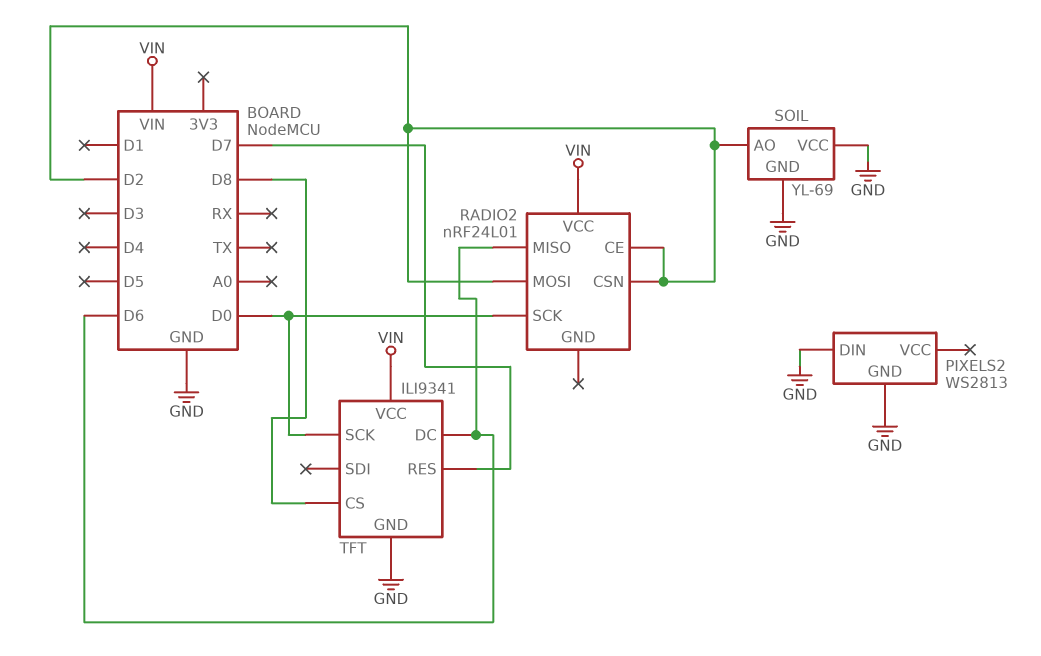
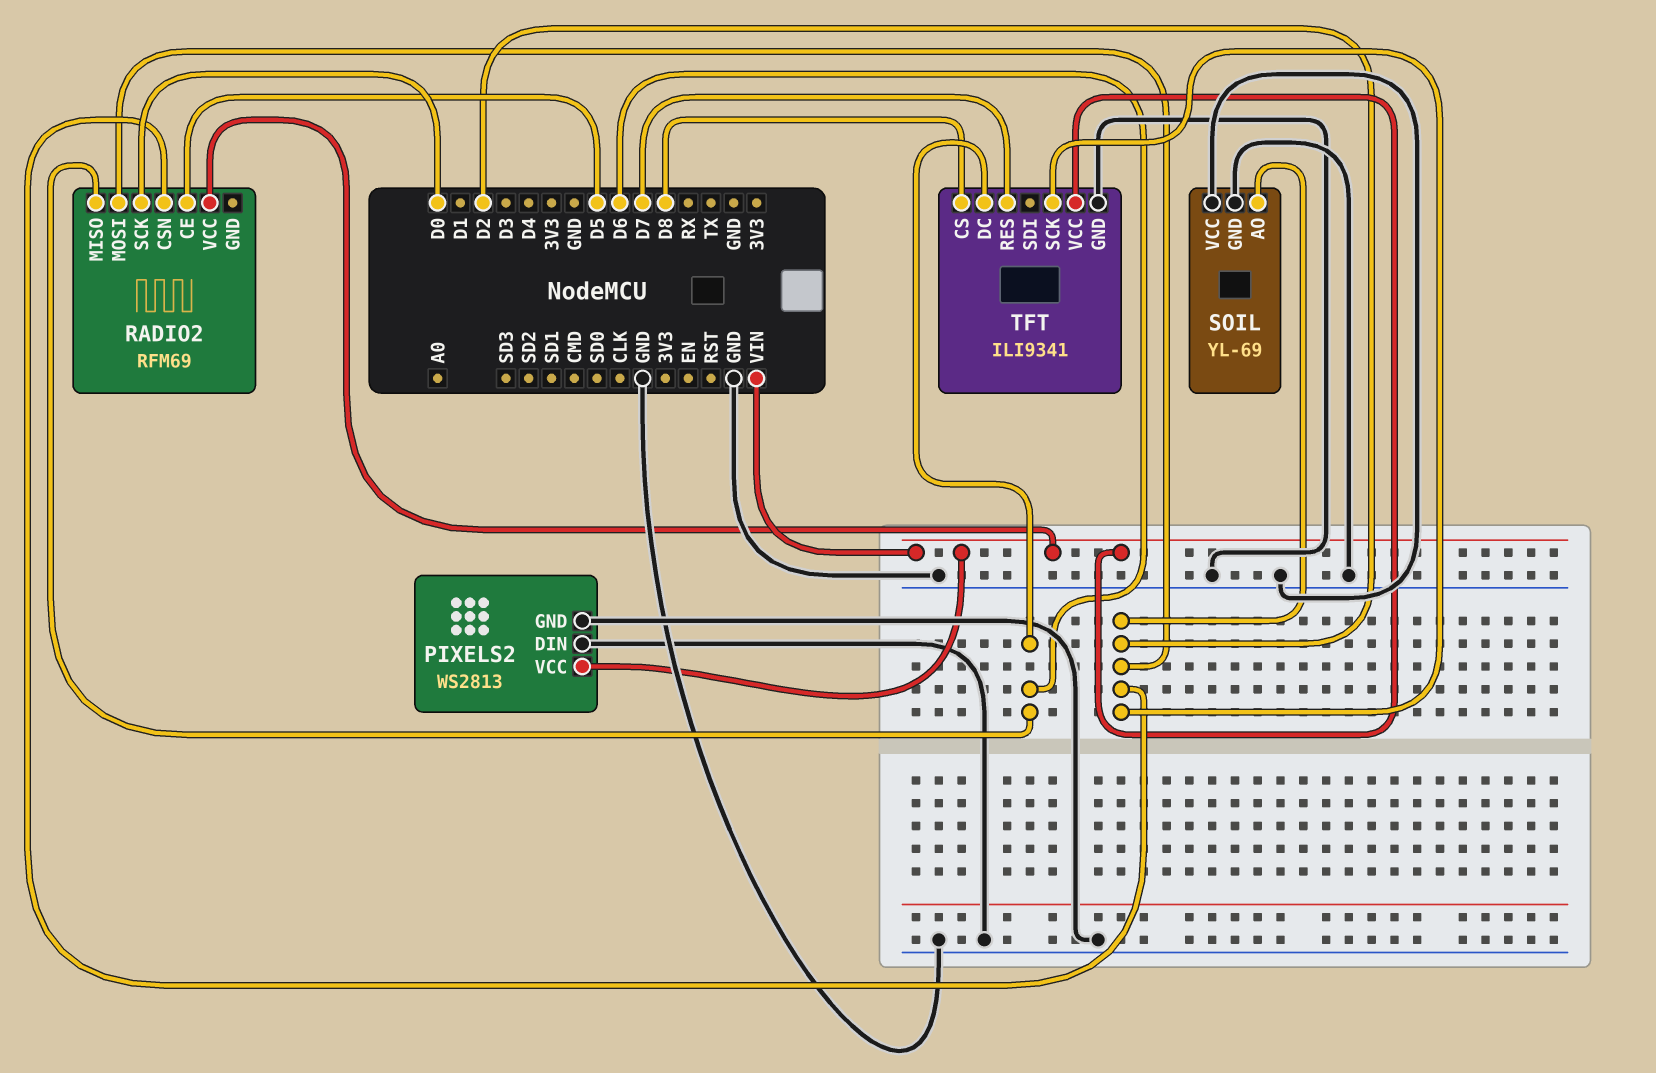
PIXELS2 pin VCC: none -> VIN
RADIO2: nRF24L01 -> RFM69
RADIO2 pin CE: D2 -> D5
TFT pin SCK: D0 -> D2

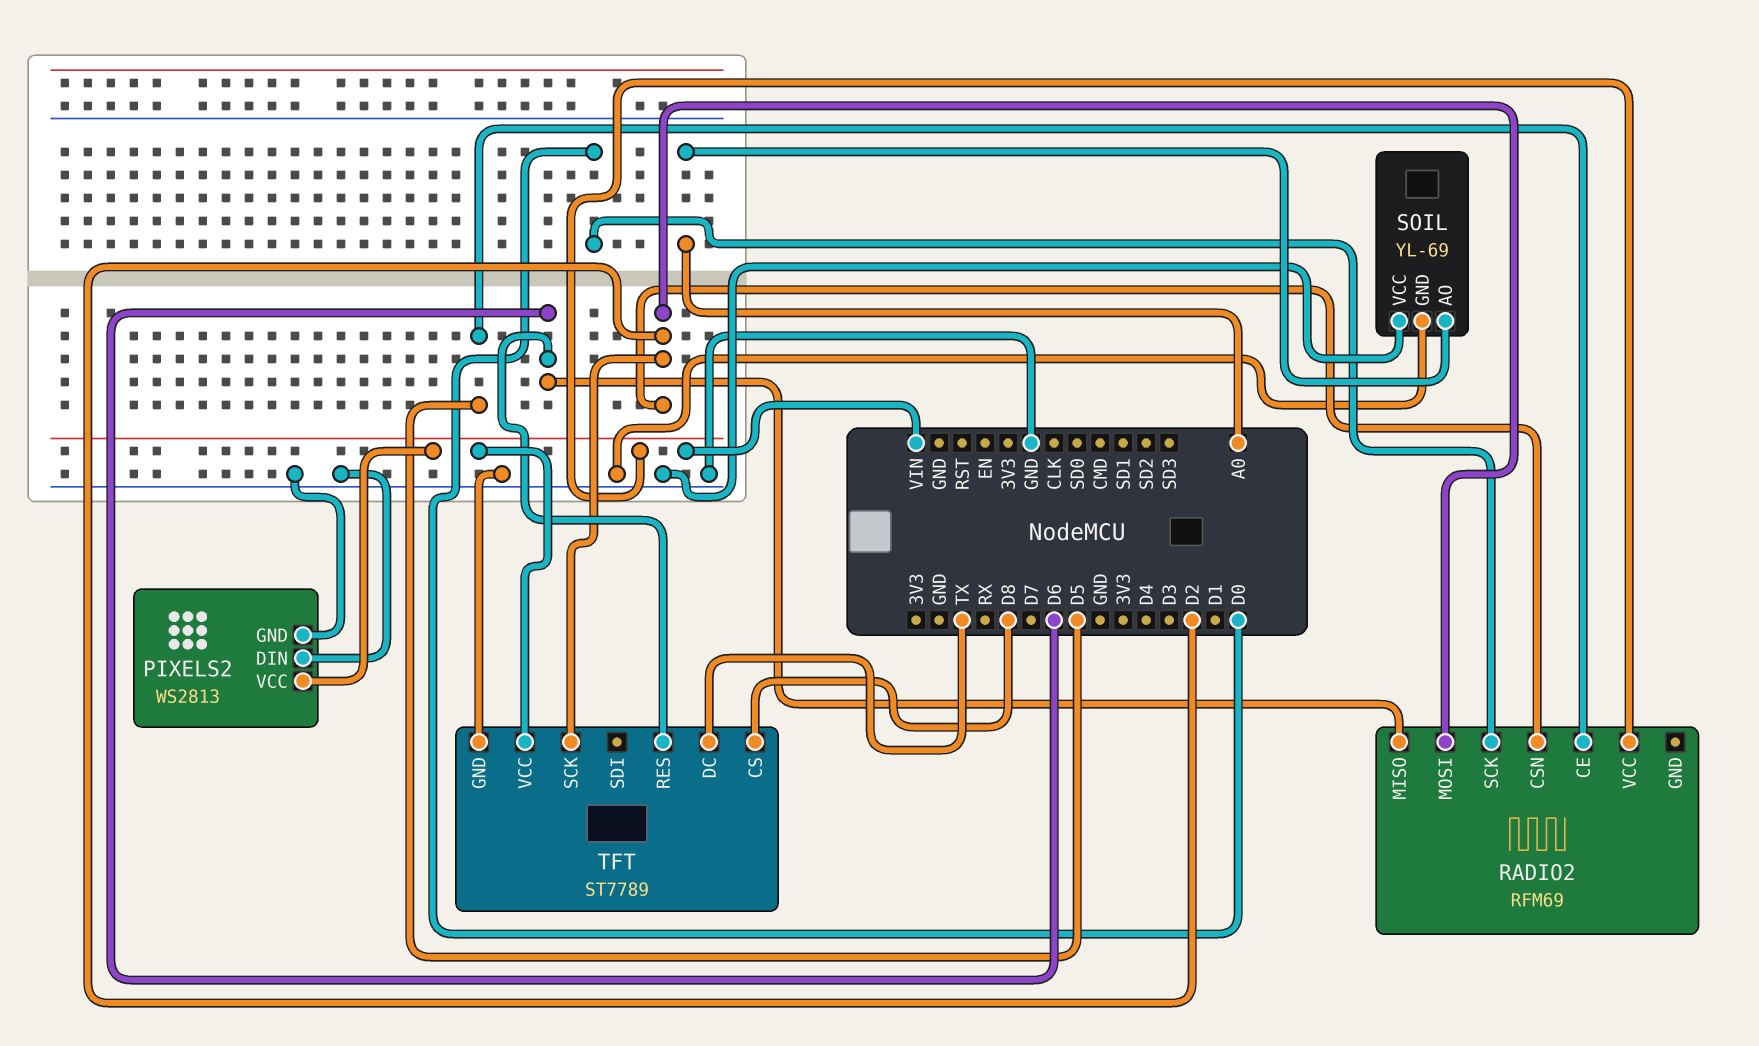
SOIL pin AO: D2 -> A0
TFT: ILI9341 -> ST7789
TFT pin DC: D6 -> TX
TFT pin RES: D7 -> D6

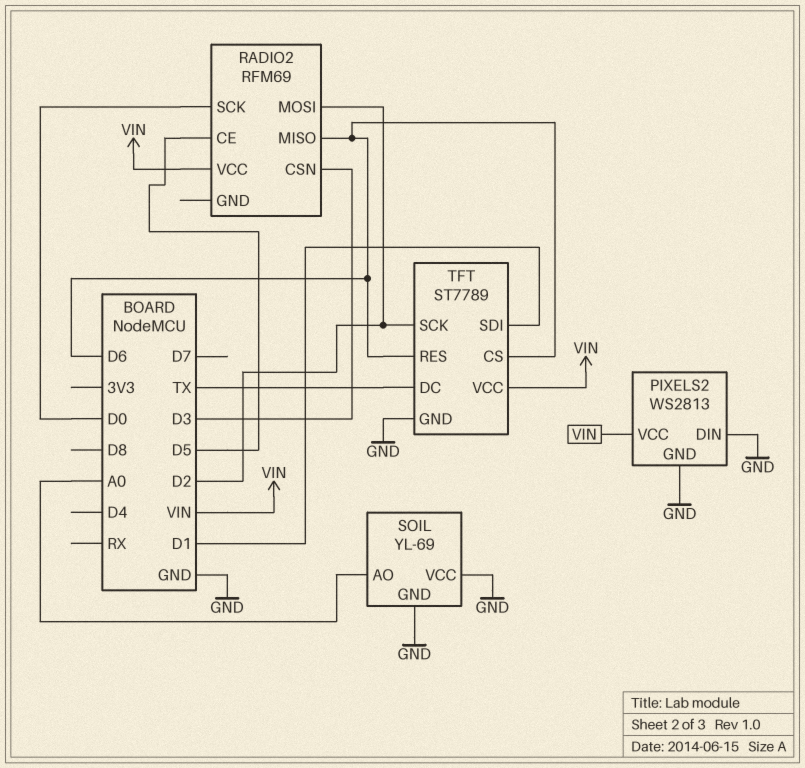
RADIO2 pin CSN: D2 -> D3
TFT pin CS: D8 -> D6
TFT pin SDI: none -> D1

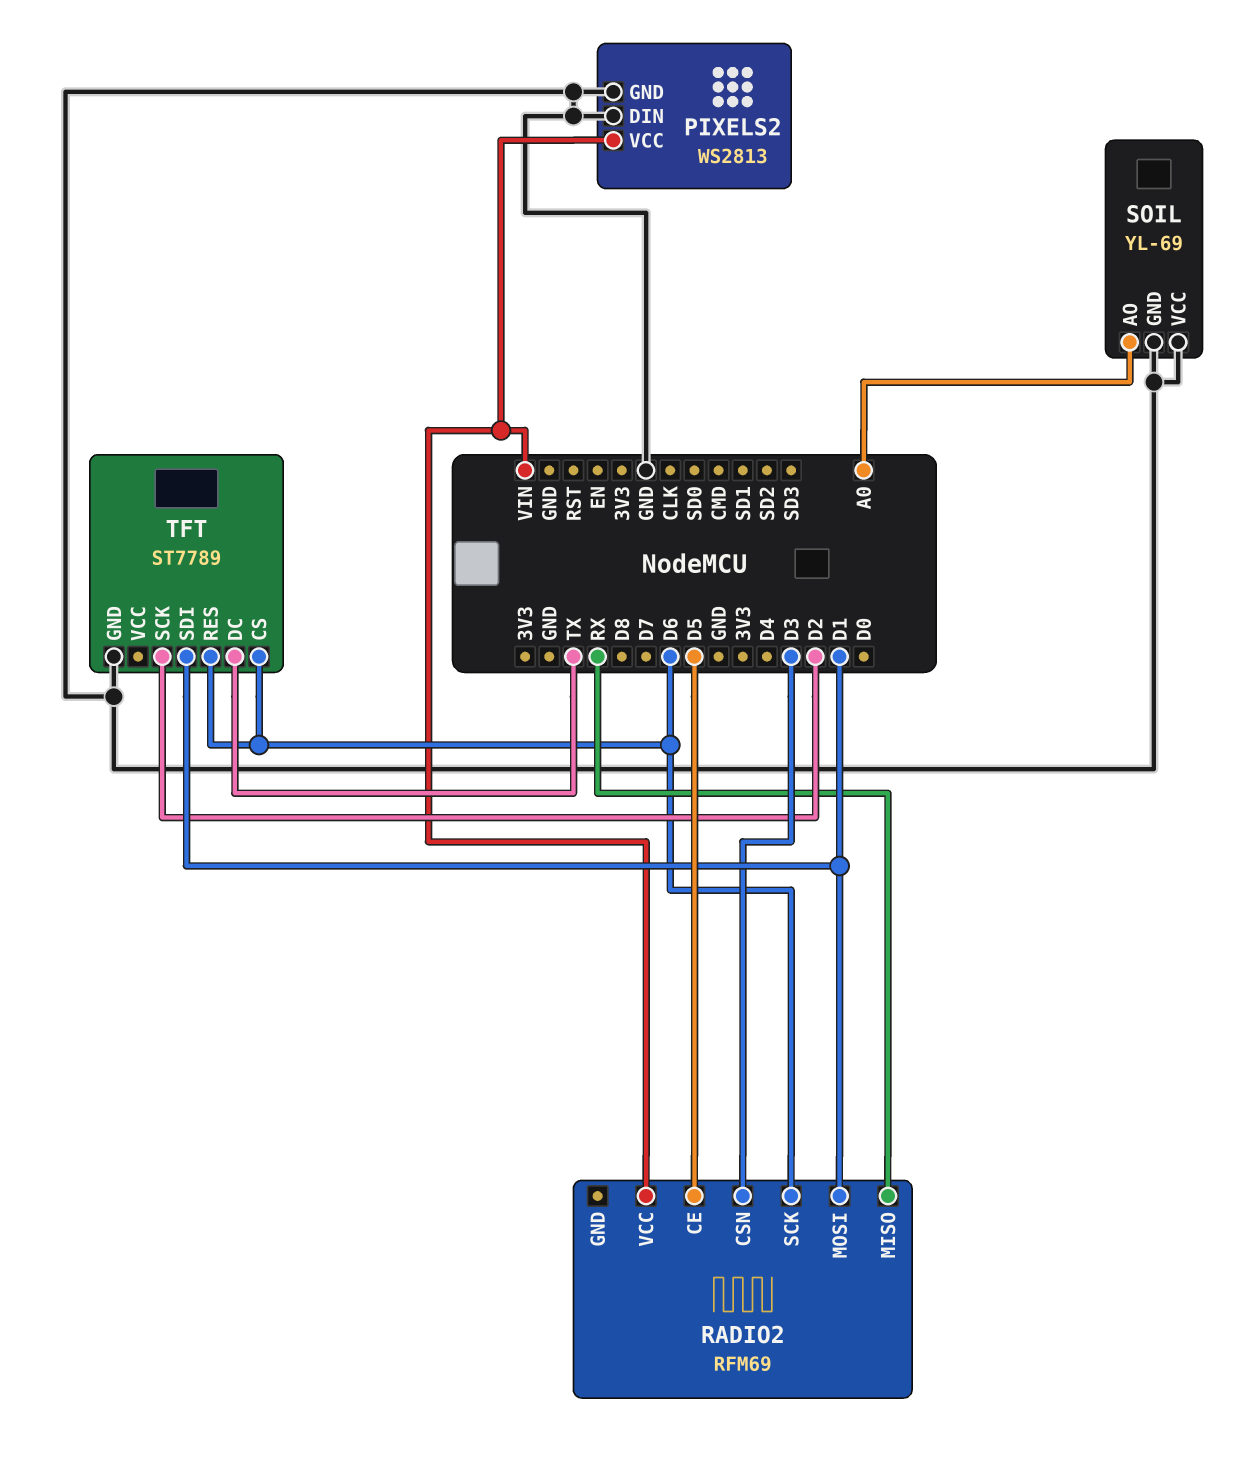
RADIO2 pin MISO: D6 -> RX
RADIO2 pin MOSI: D2 -> D1
RADIO2 pin SCK: D0 -> D6
TFT pin VCC: VIN -> none

